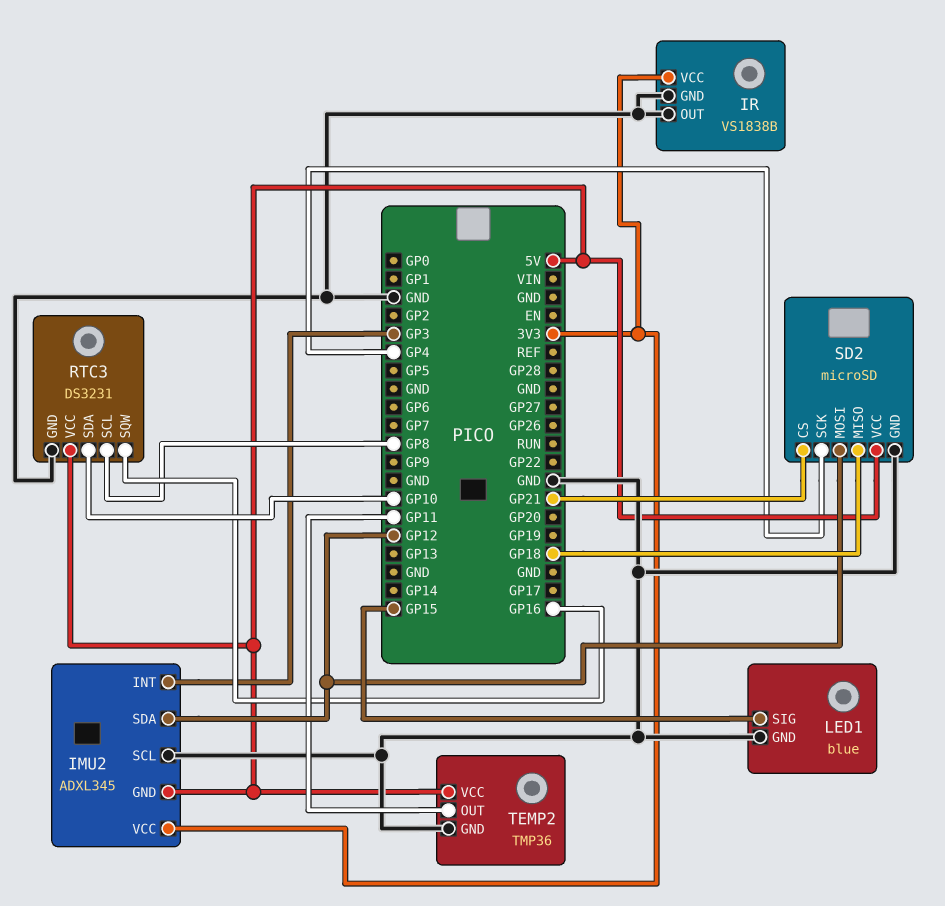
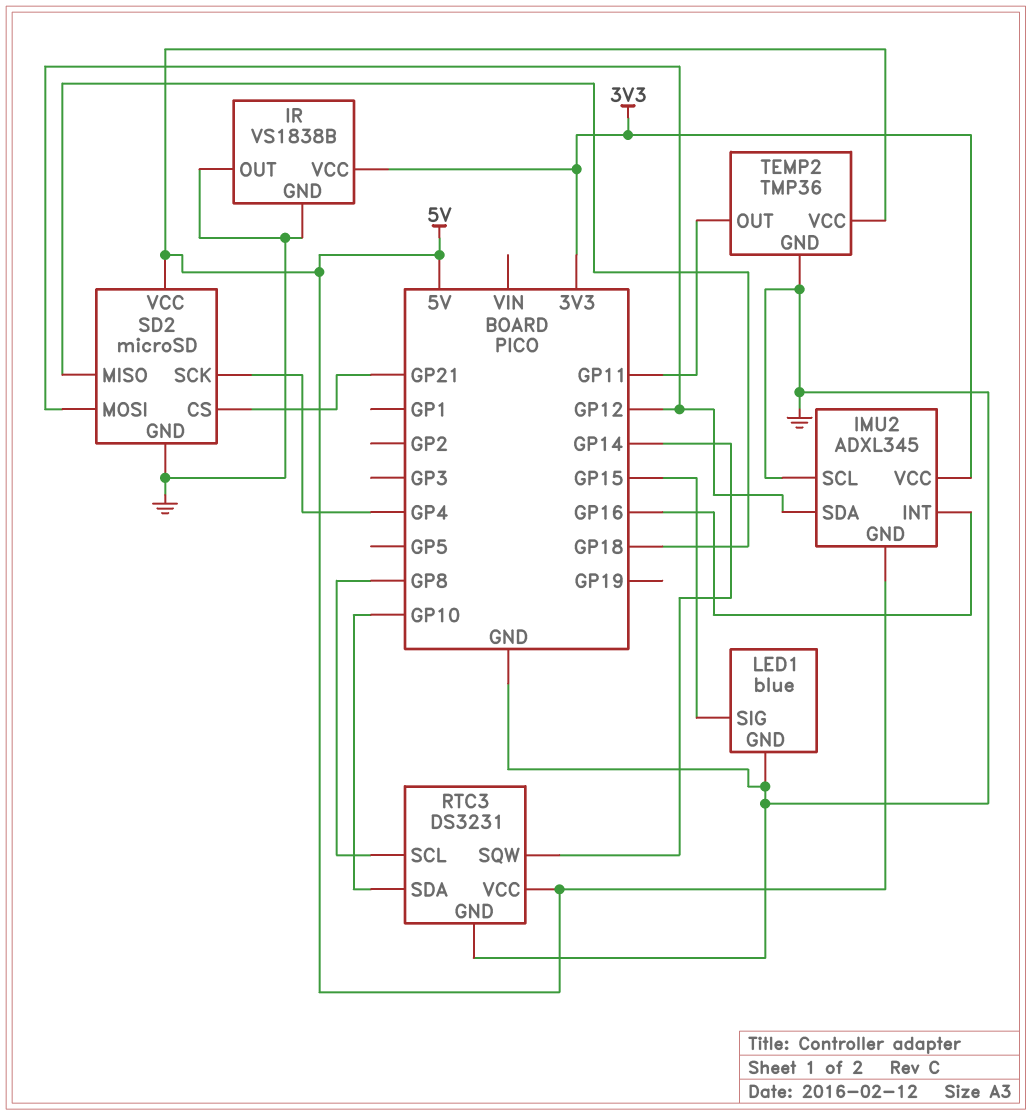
IMU2 pin INT: GP3 -> GP16
RTC3 pin SQW: GP16 -> GP14

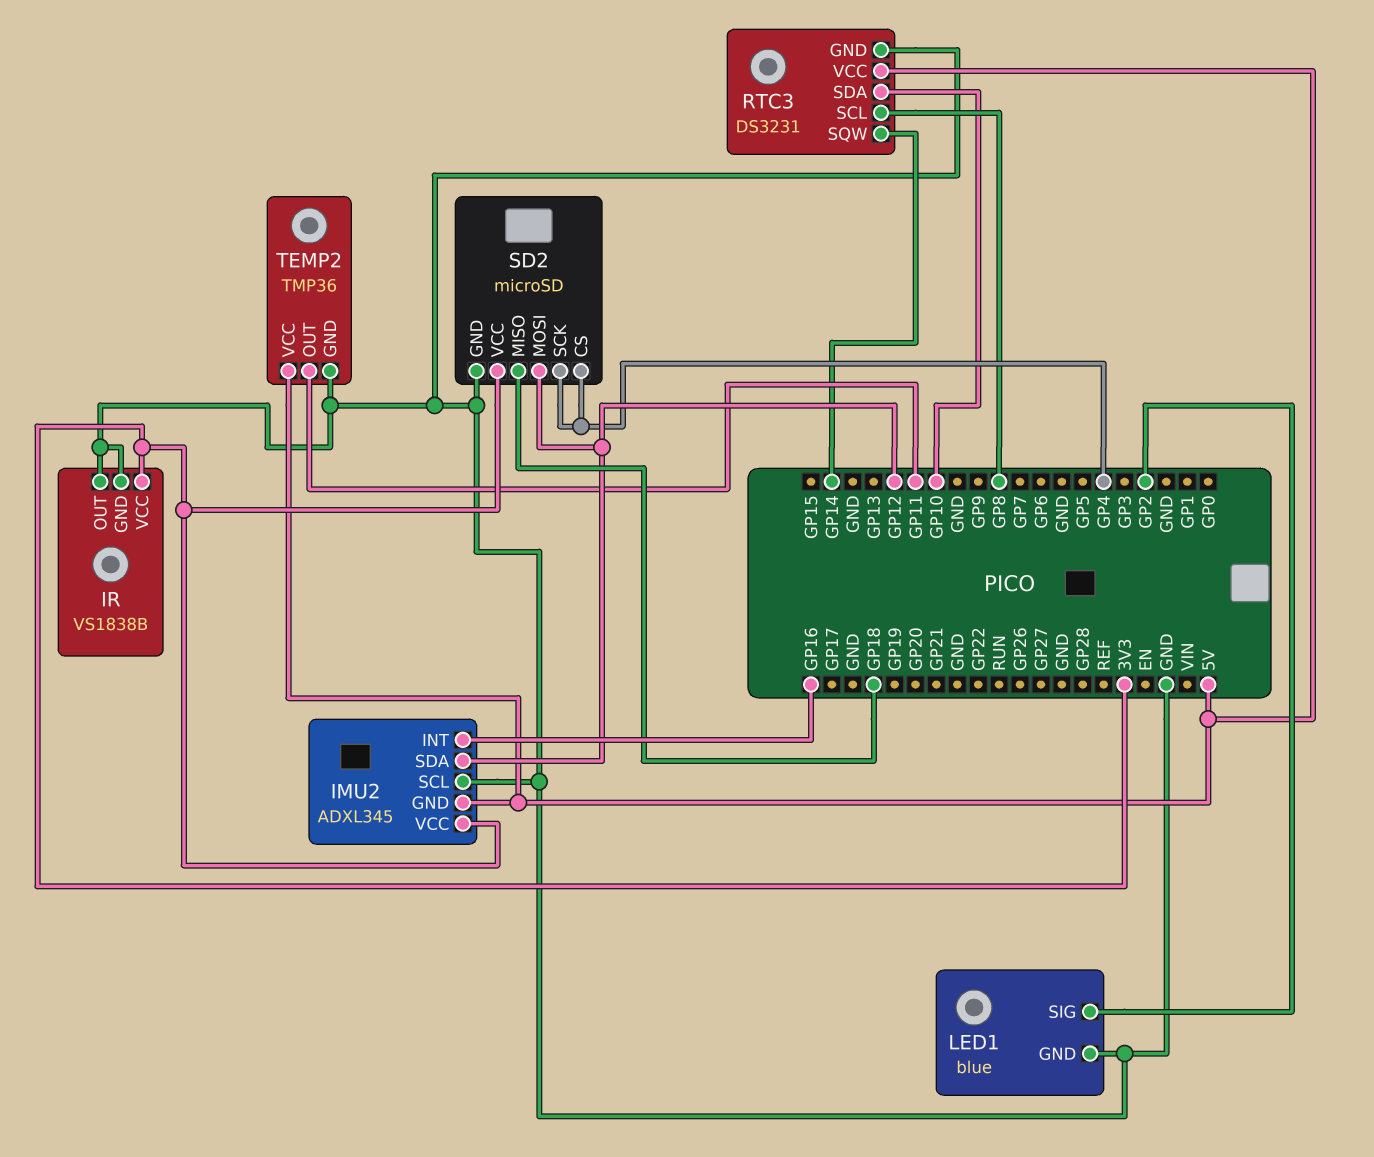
LED1 pin SIG: GP15 -> GP2
SD2 pin CS: GP21 -> GP4
SD2 pin VCC: 5V -> 3V3

